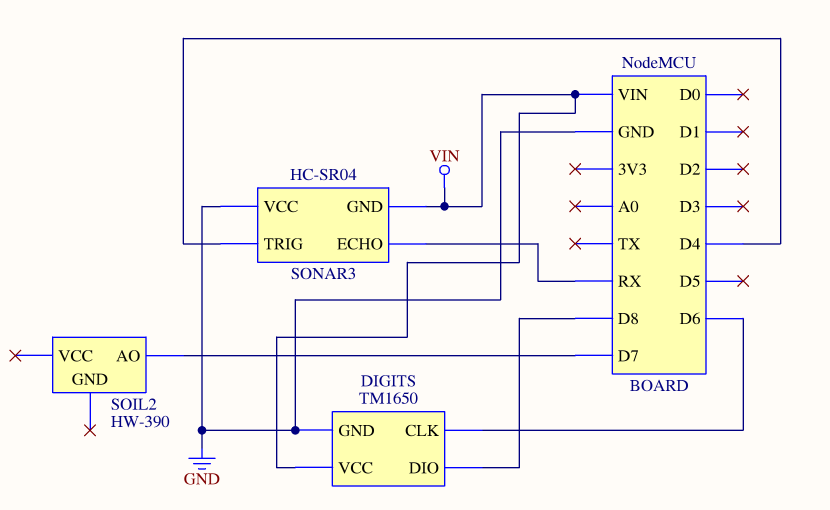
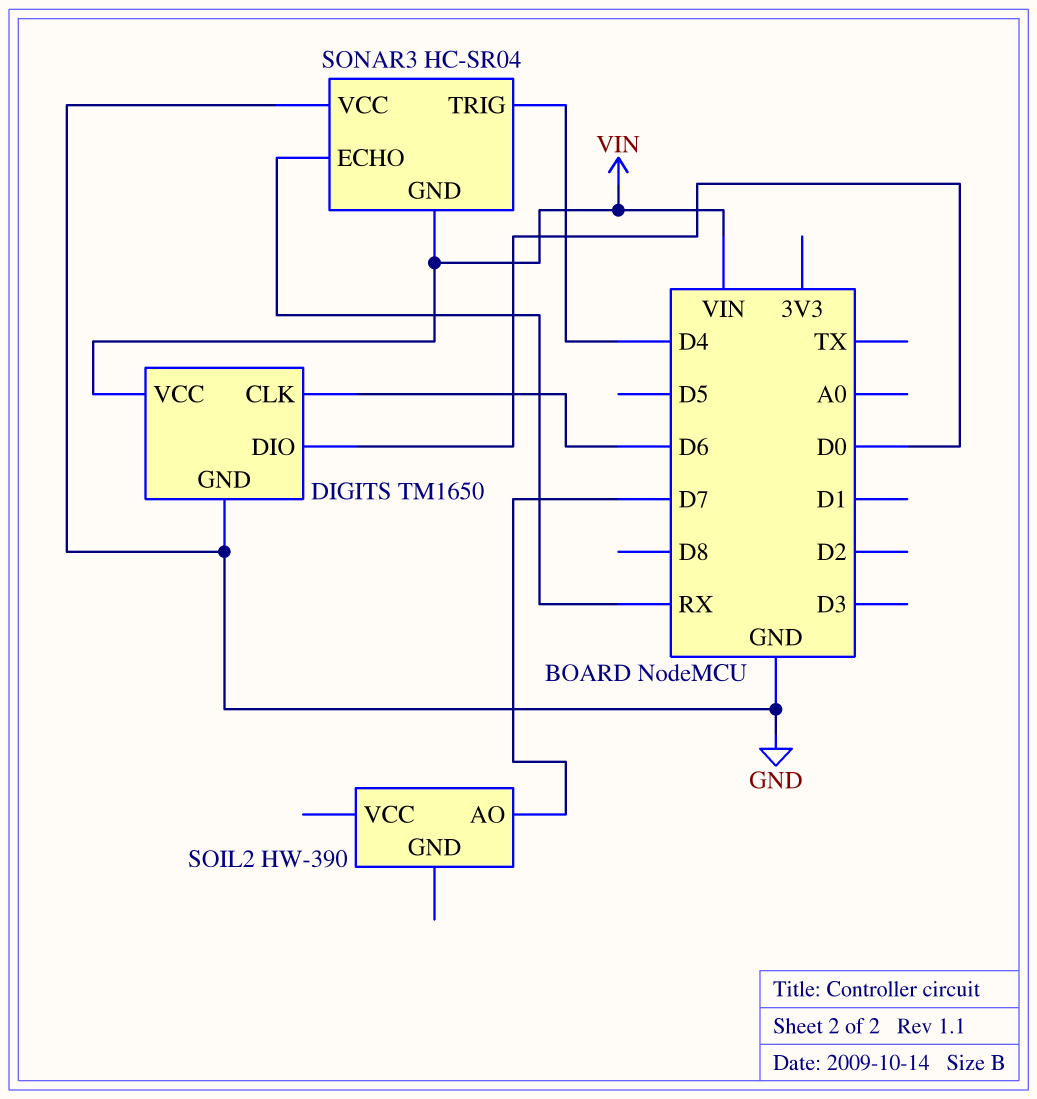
DIGITS pin DIO: D8 -> D0

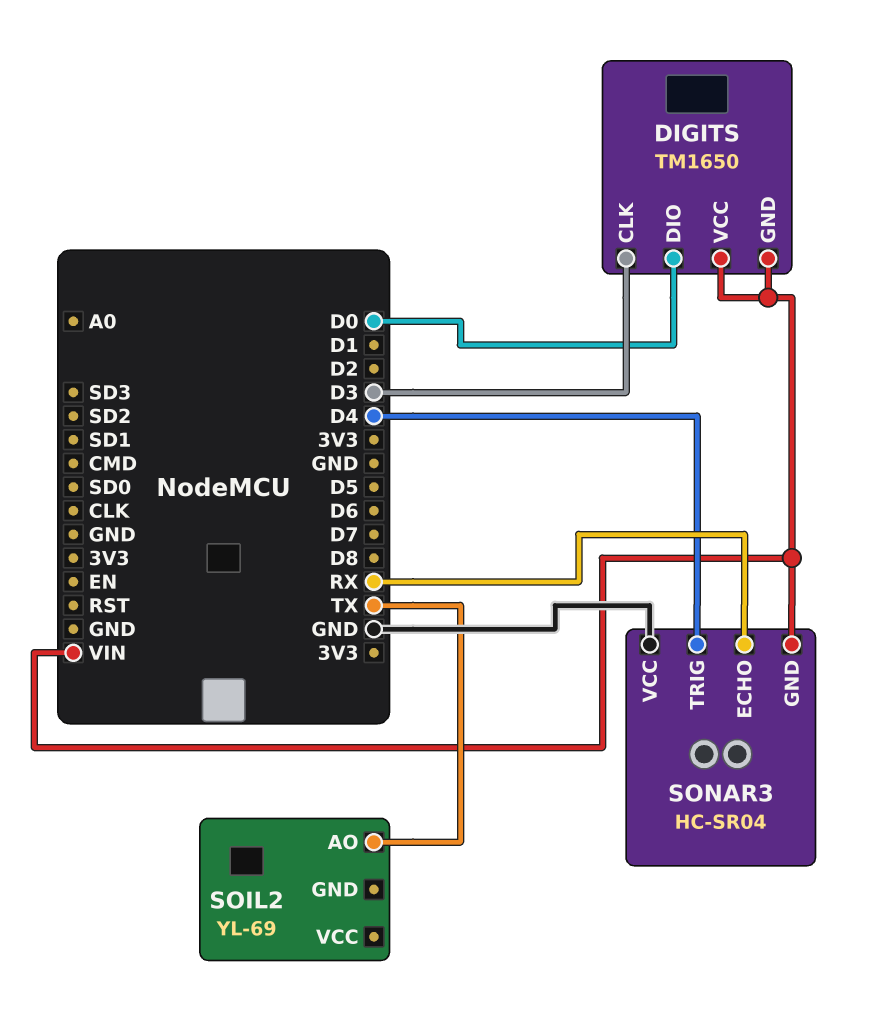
DIGITS pin CLK: D6 -> D3
DIGITS pin GND: GND -> VIN
SOIL2: HW-390 -> YL-69
SOIL2 pin AO: D7 -> TX

